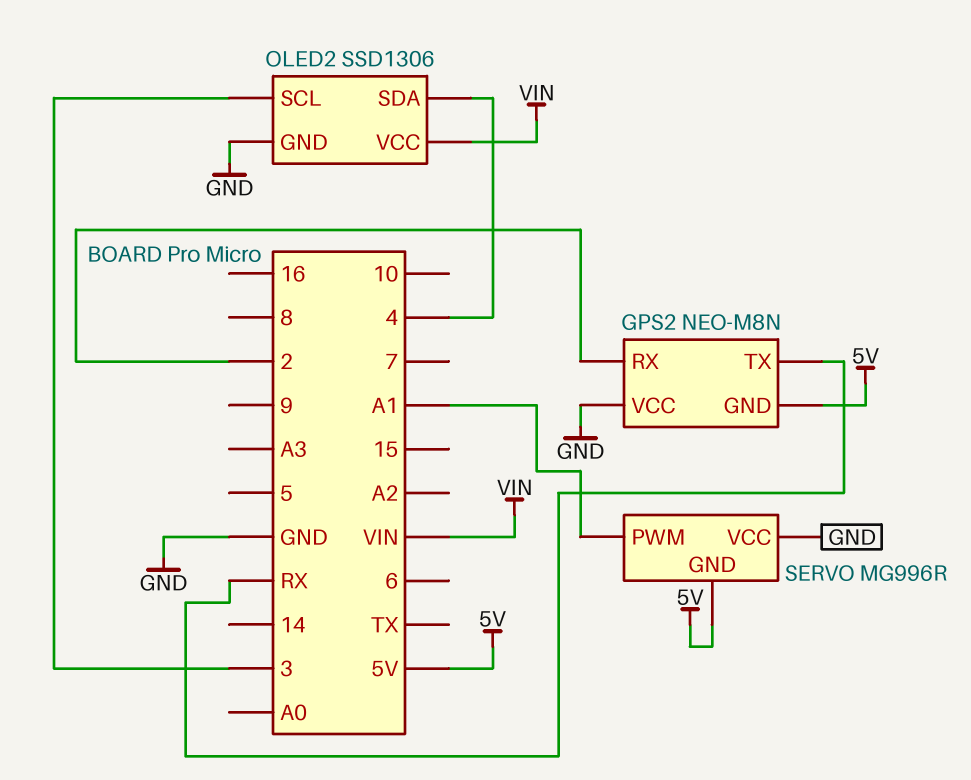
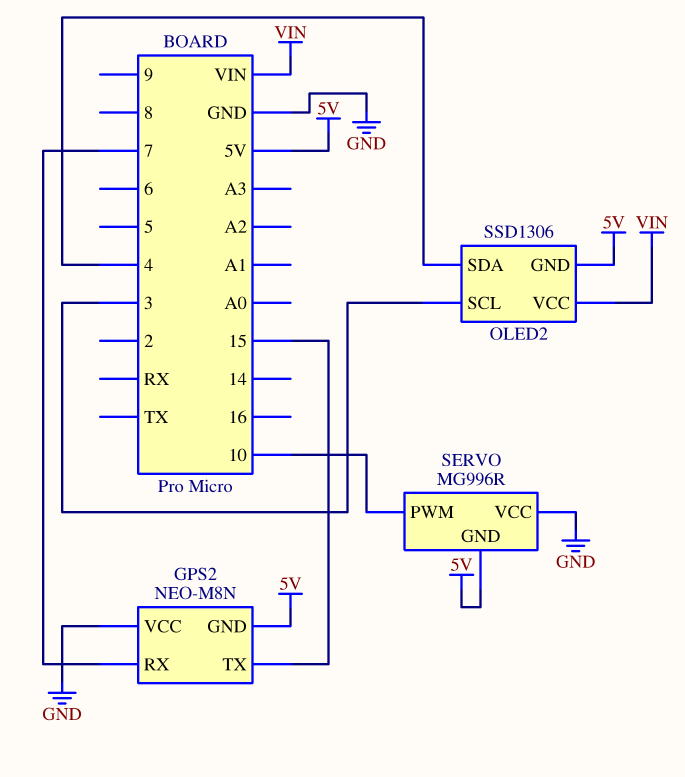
GPS2 pin RX: 2 -> 7
GPS2 pin TX: RX -> 15
OLED2 pin GND: GND -> 5V
SERVO pin PWM: A1 -> 10

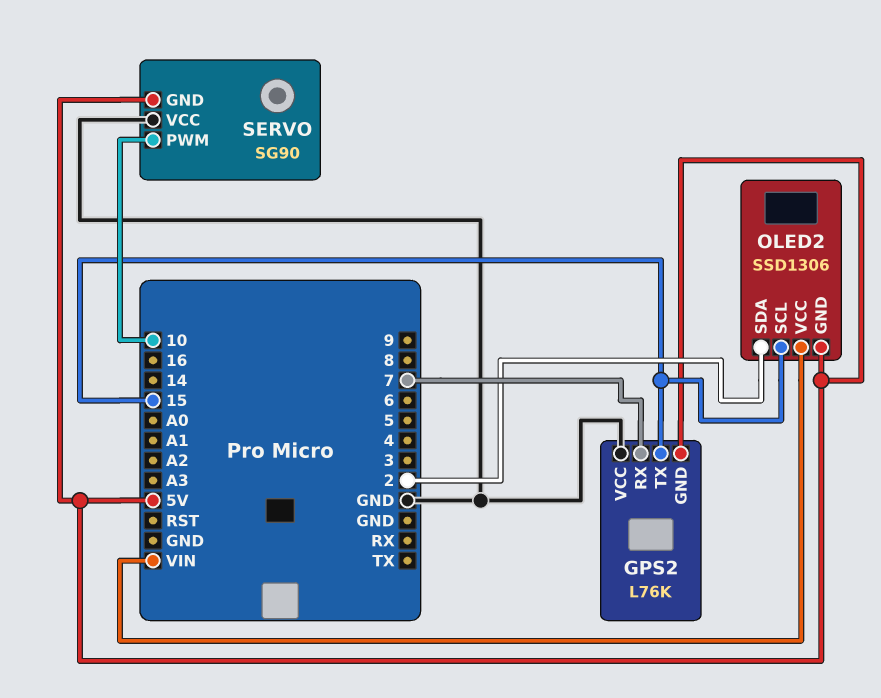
GPS2: NEO-M8N -> L76K
OLED2 pin SCL: 3 -> 15
OLED2 pin SDA: 4 -> 2
SERVO: MG996R -> SG90

